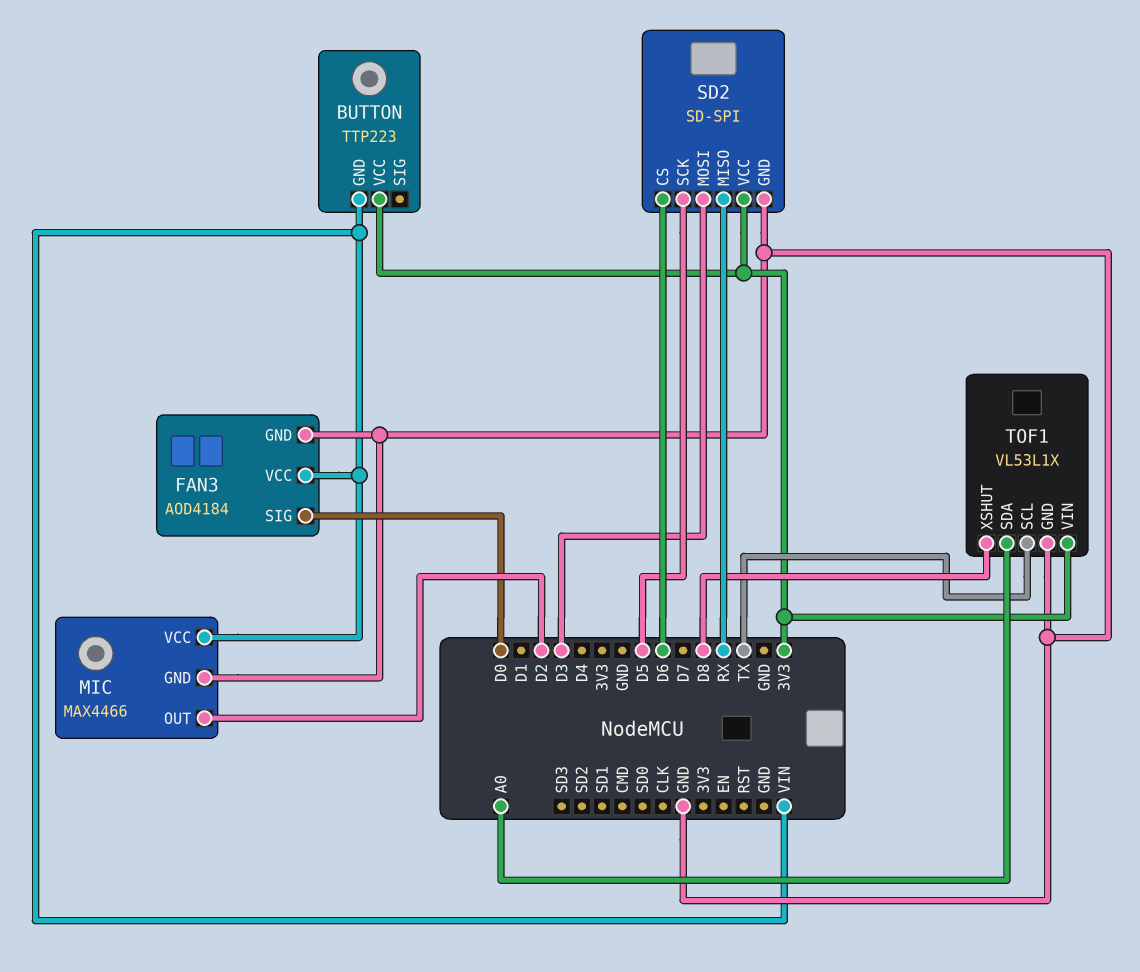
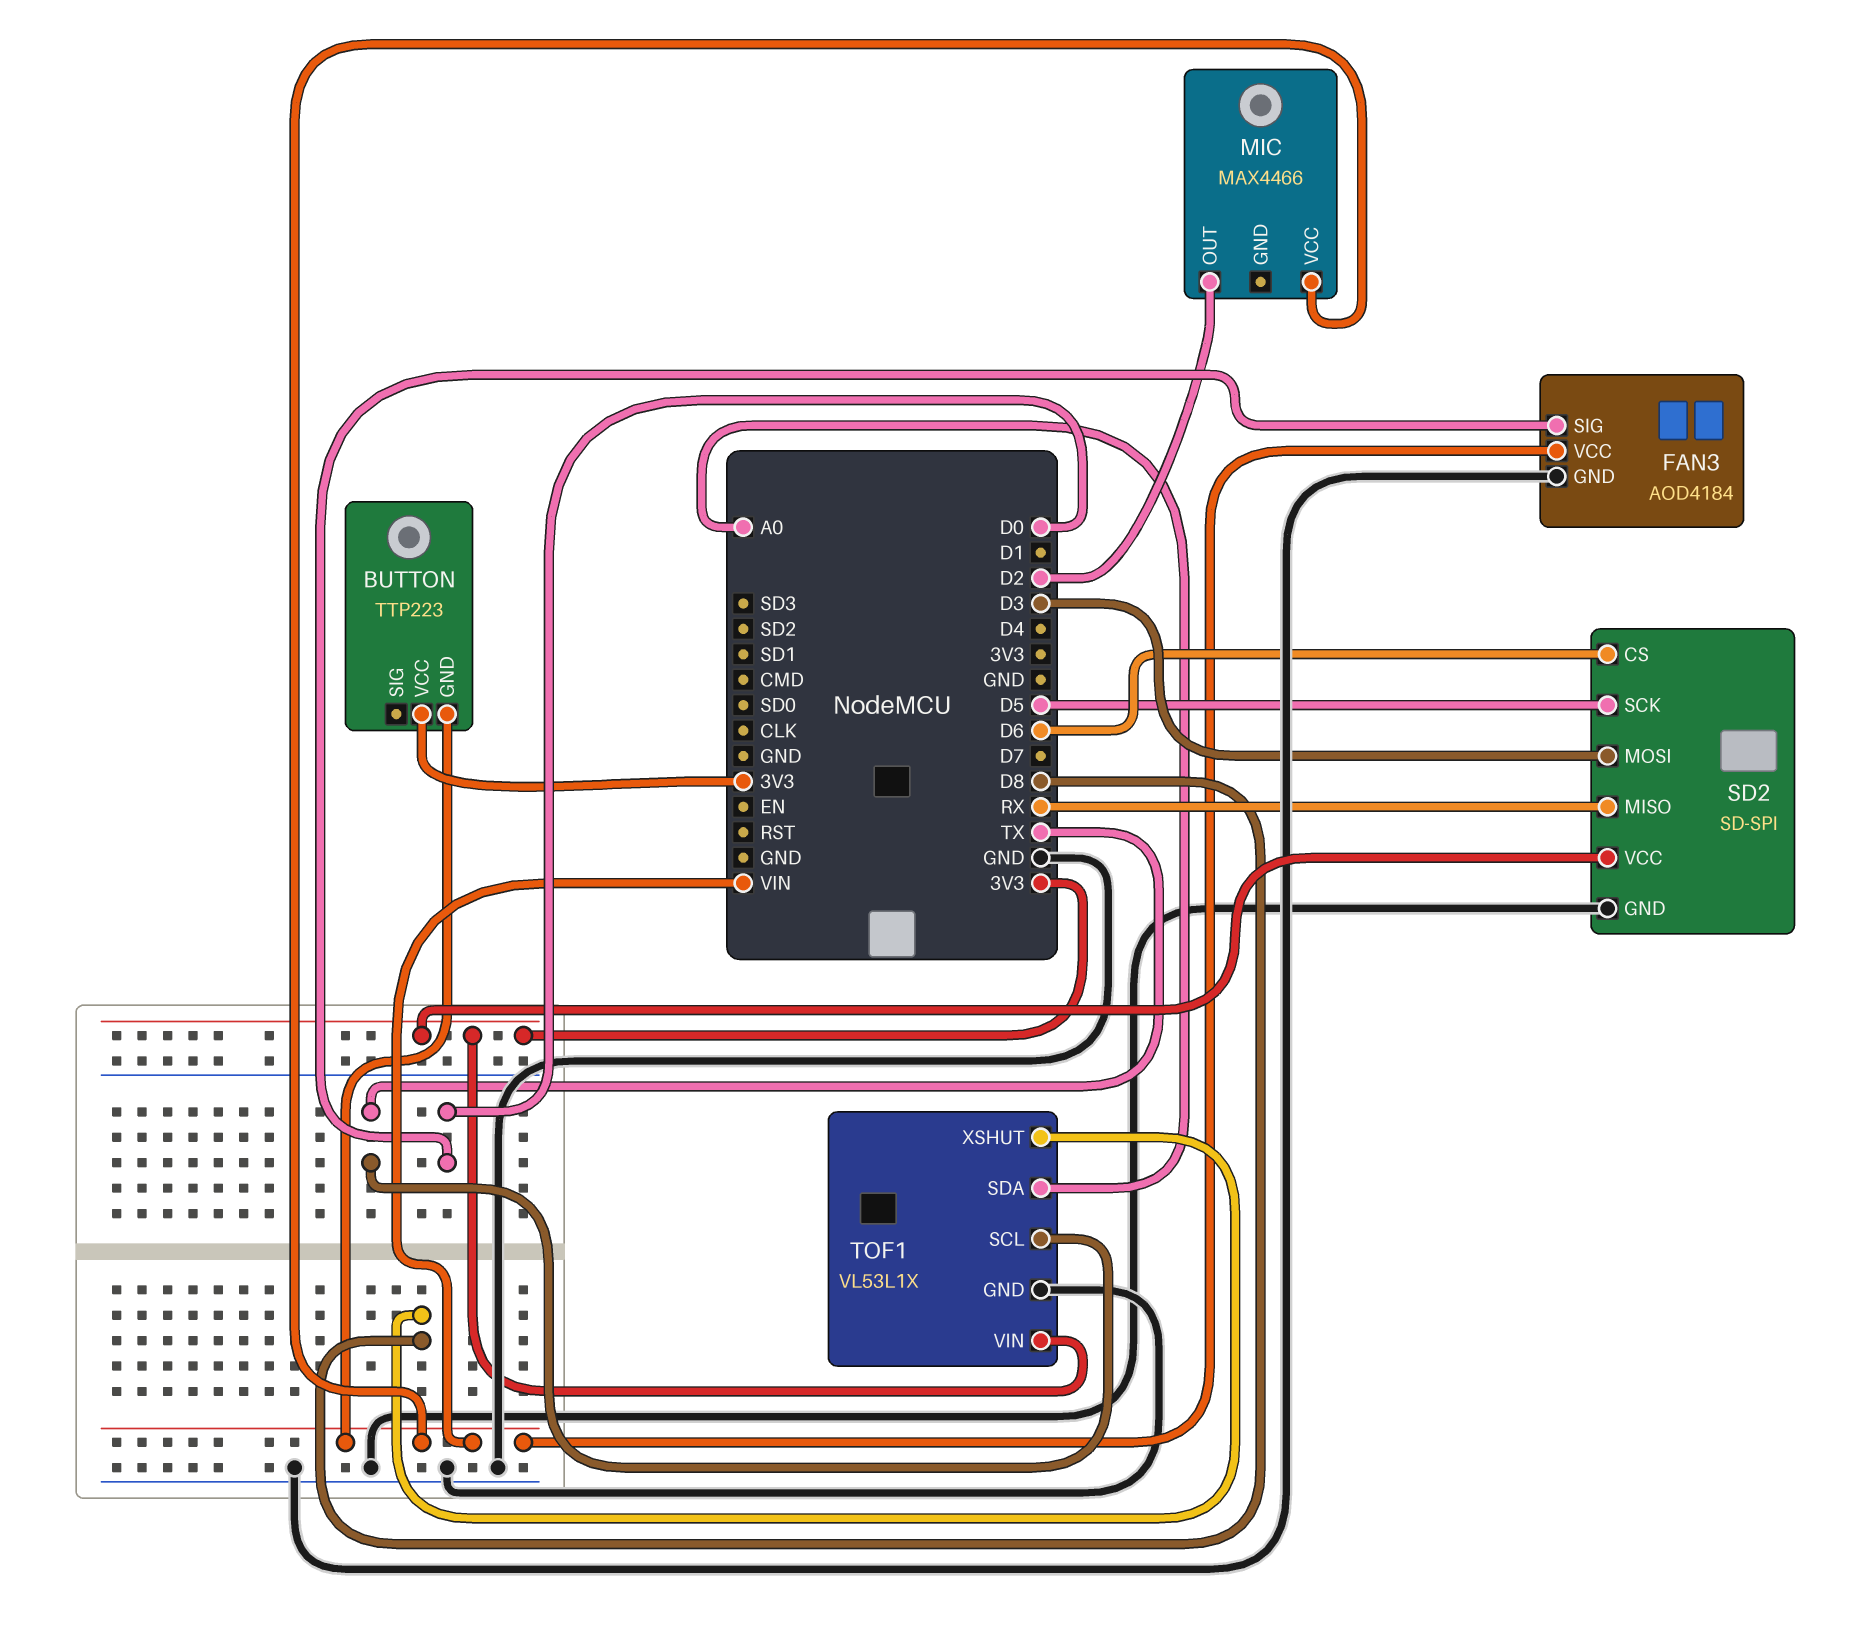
MIC pin GND: GND -> none

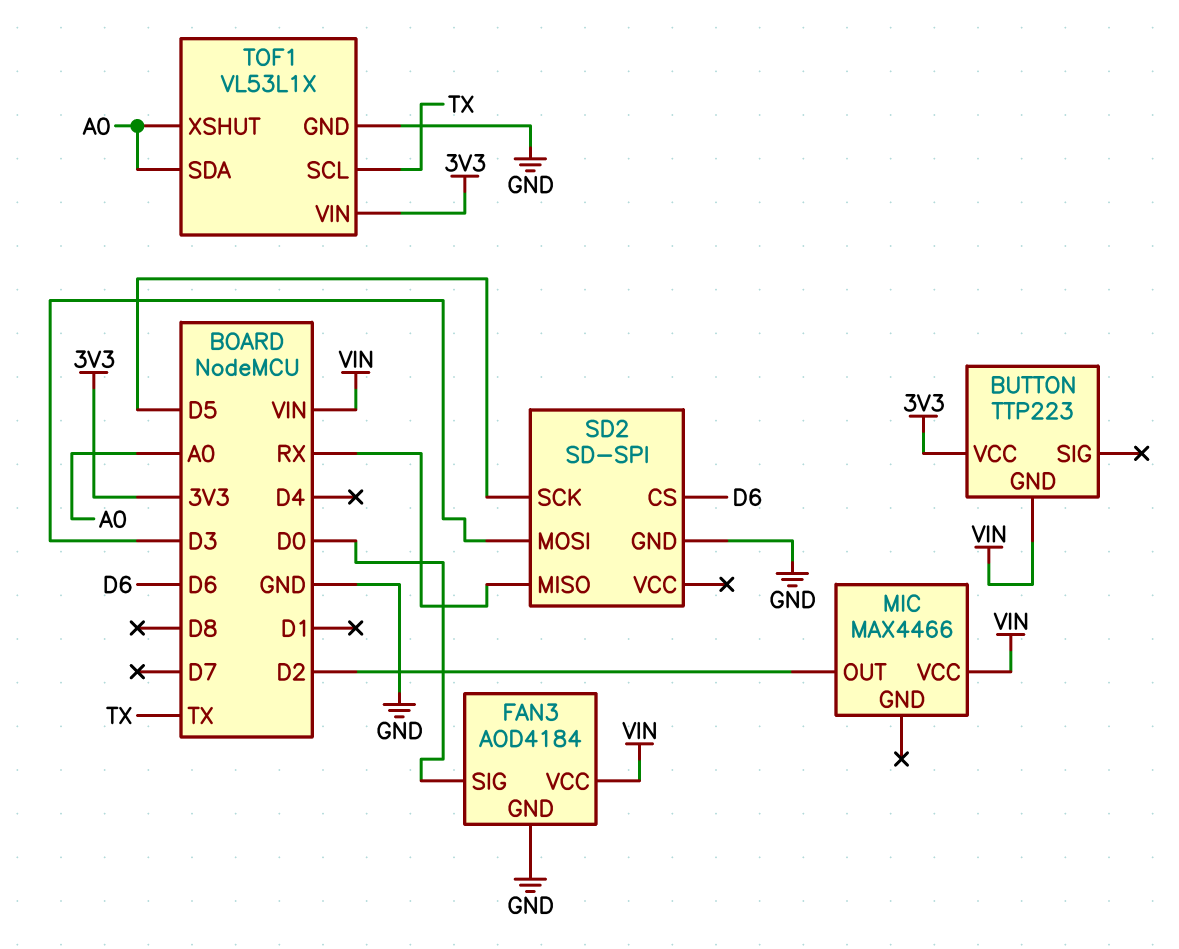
SD2 pin VCC: 3V3 -> none
TOF1 pin XSHUT: D8 -> A0

